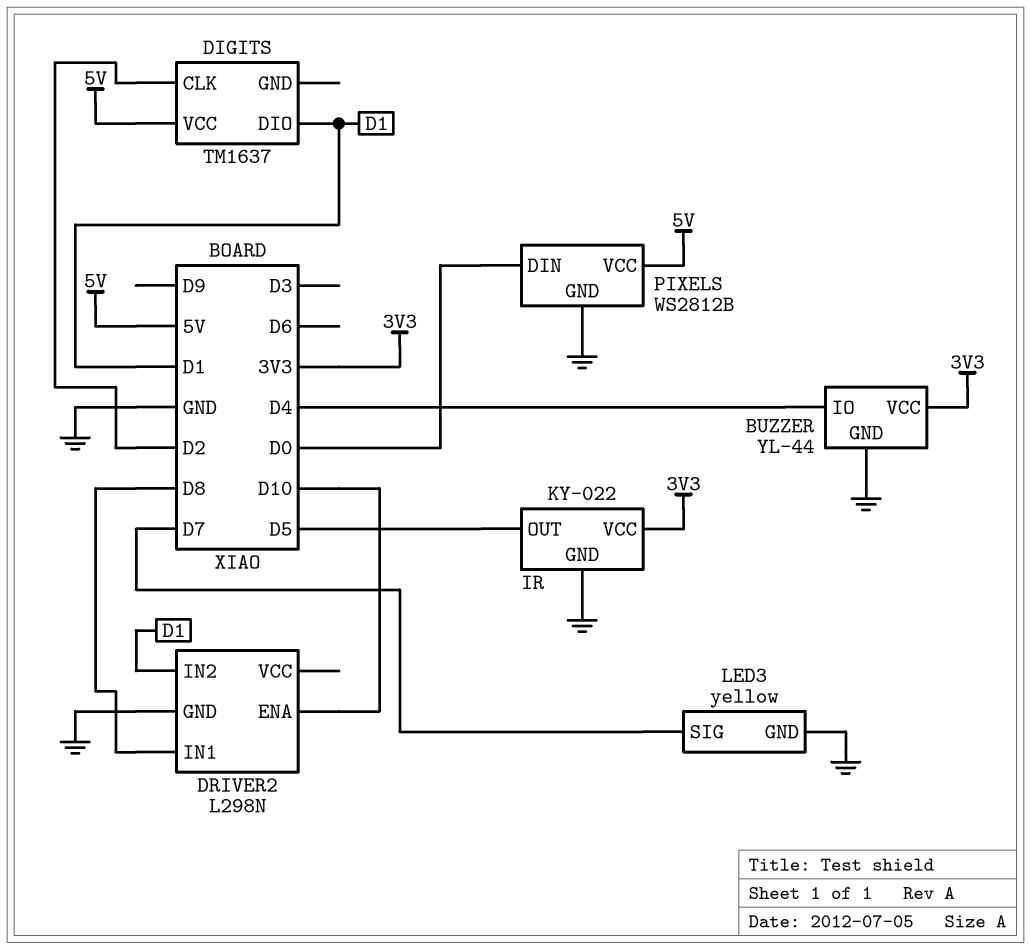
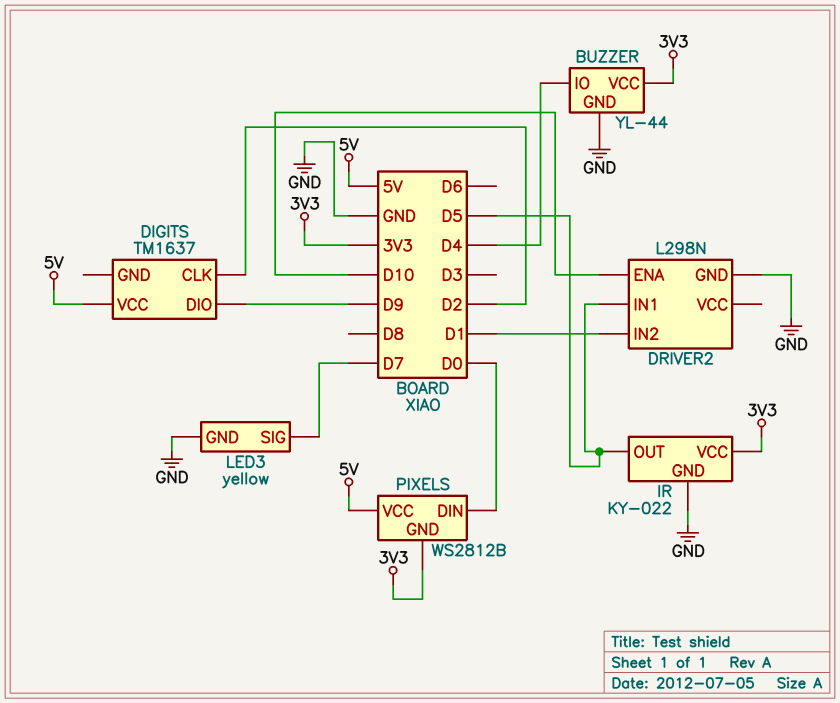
DIGITS pin DIO: D1 -> D9
DRIVER2 pin IN1: D8 -> D5
PIXELS pin GND: GND -> 3V3

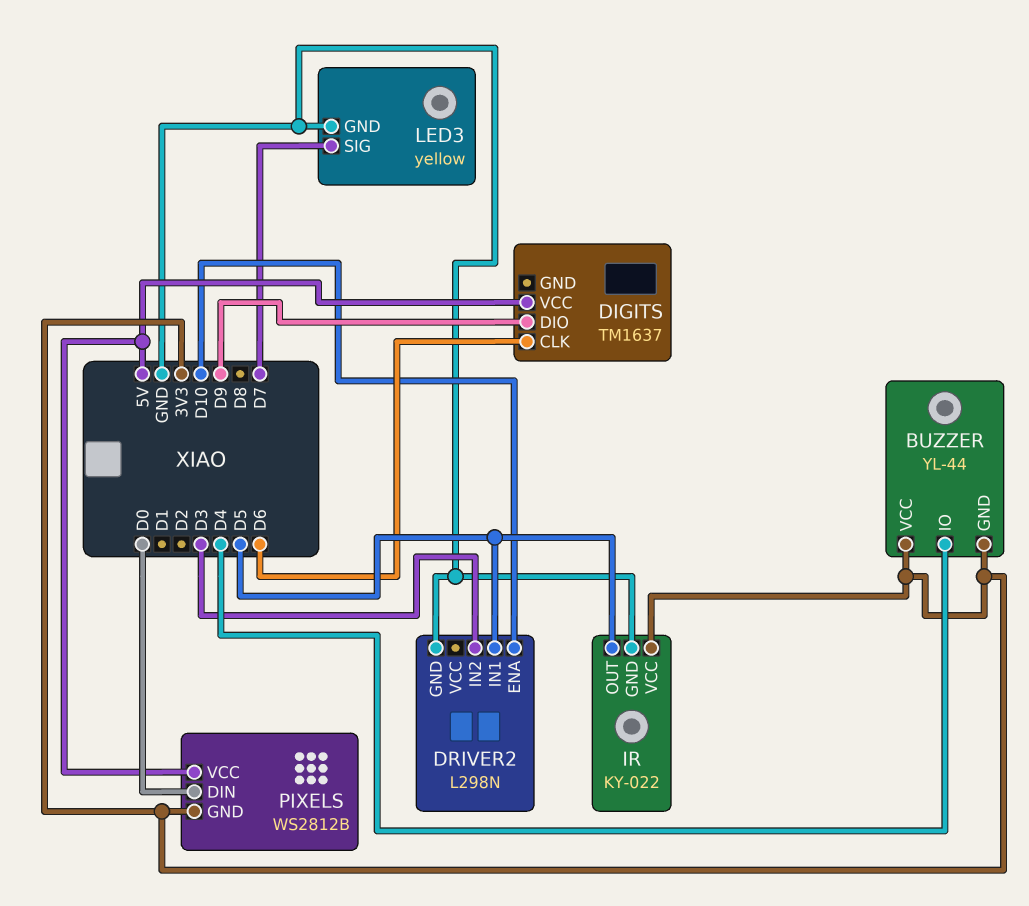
BUZZER pin GND: GND -> 3V3
DIGITS pin CLK: D2 -> D6
DRIVER2 pin IN2: D1 -> D3

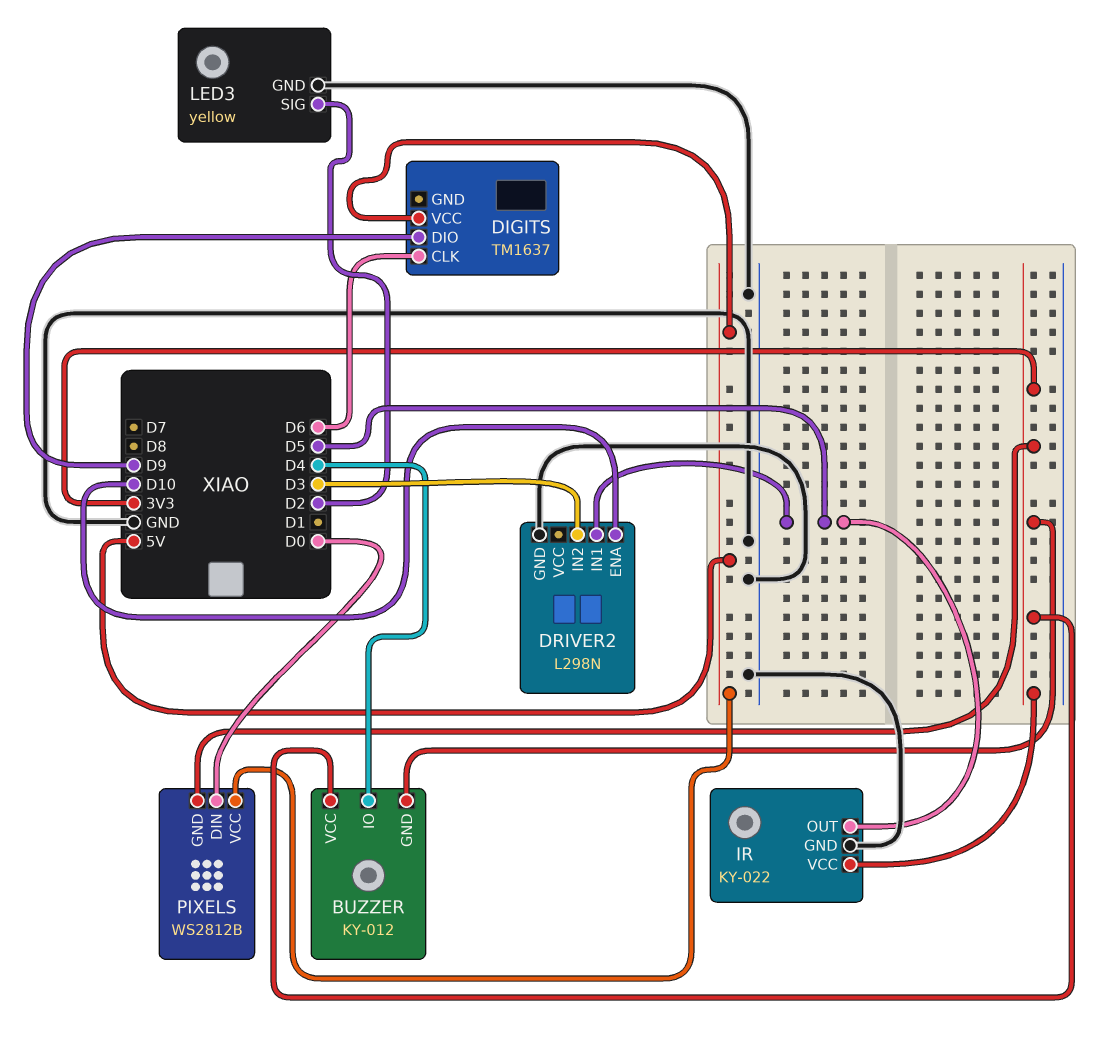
BUZZER: YL-44 -> KY-012
LED3 pin SIG: D7 -> D2

